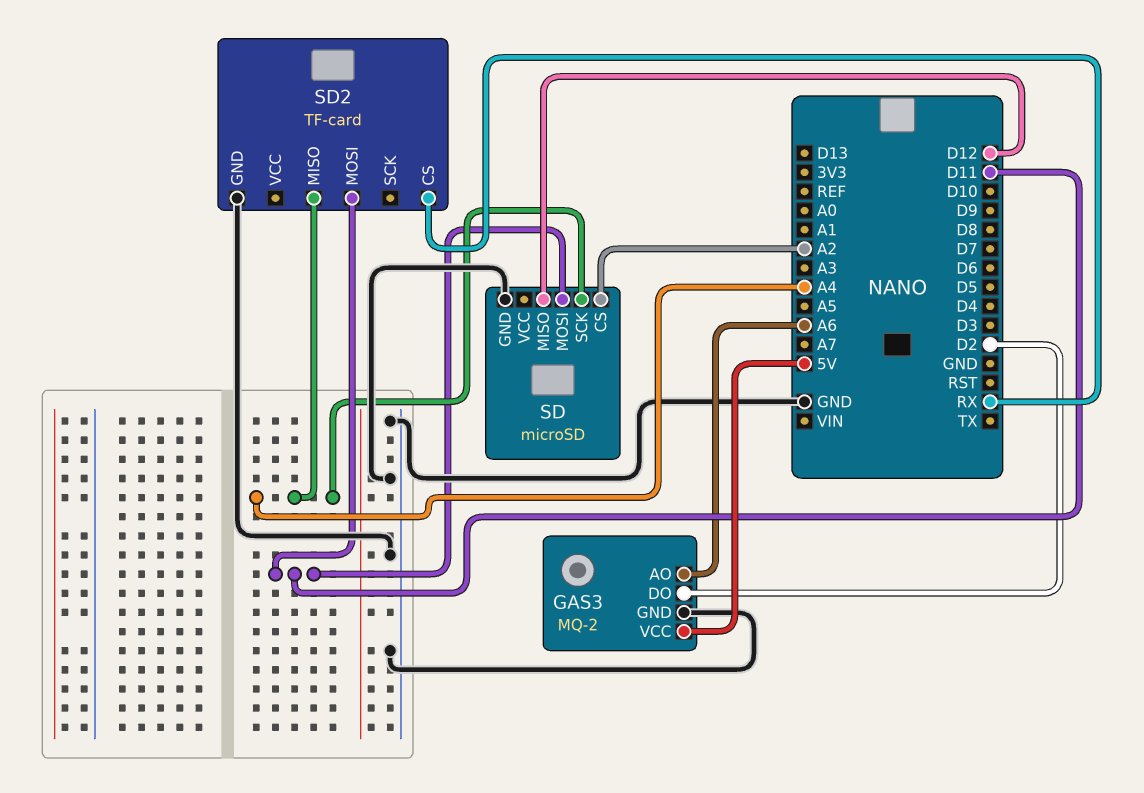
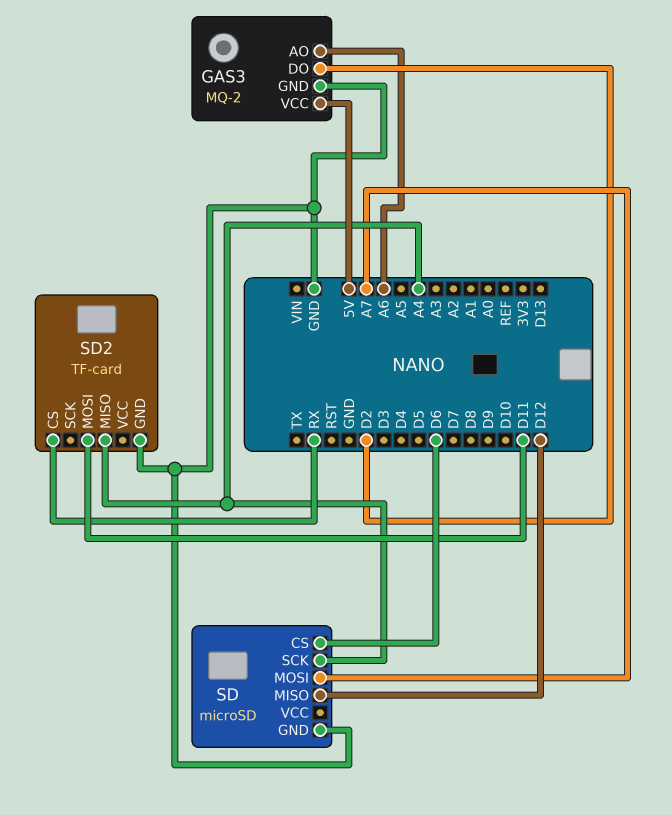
SD pin CS: A2 -> D6
SD pin MOSI: D11 -> A7

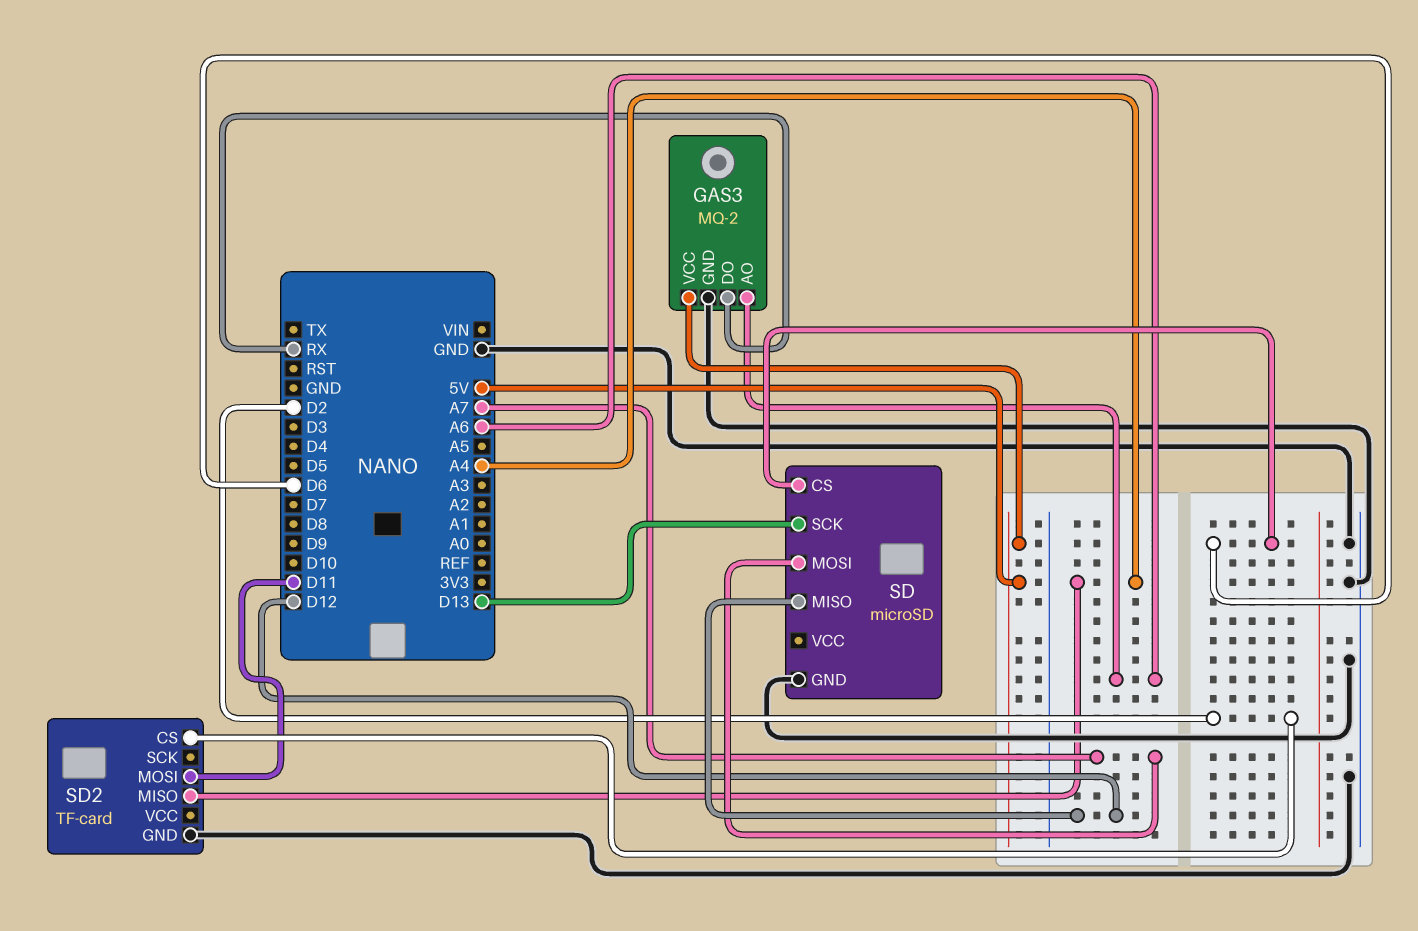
GAS3 pin DO: D2 -> RX
SD pin SCK: A4 -> D13
SD2 pin CS: RX -> D2

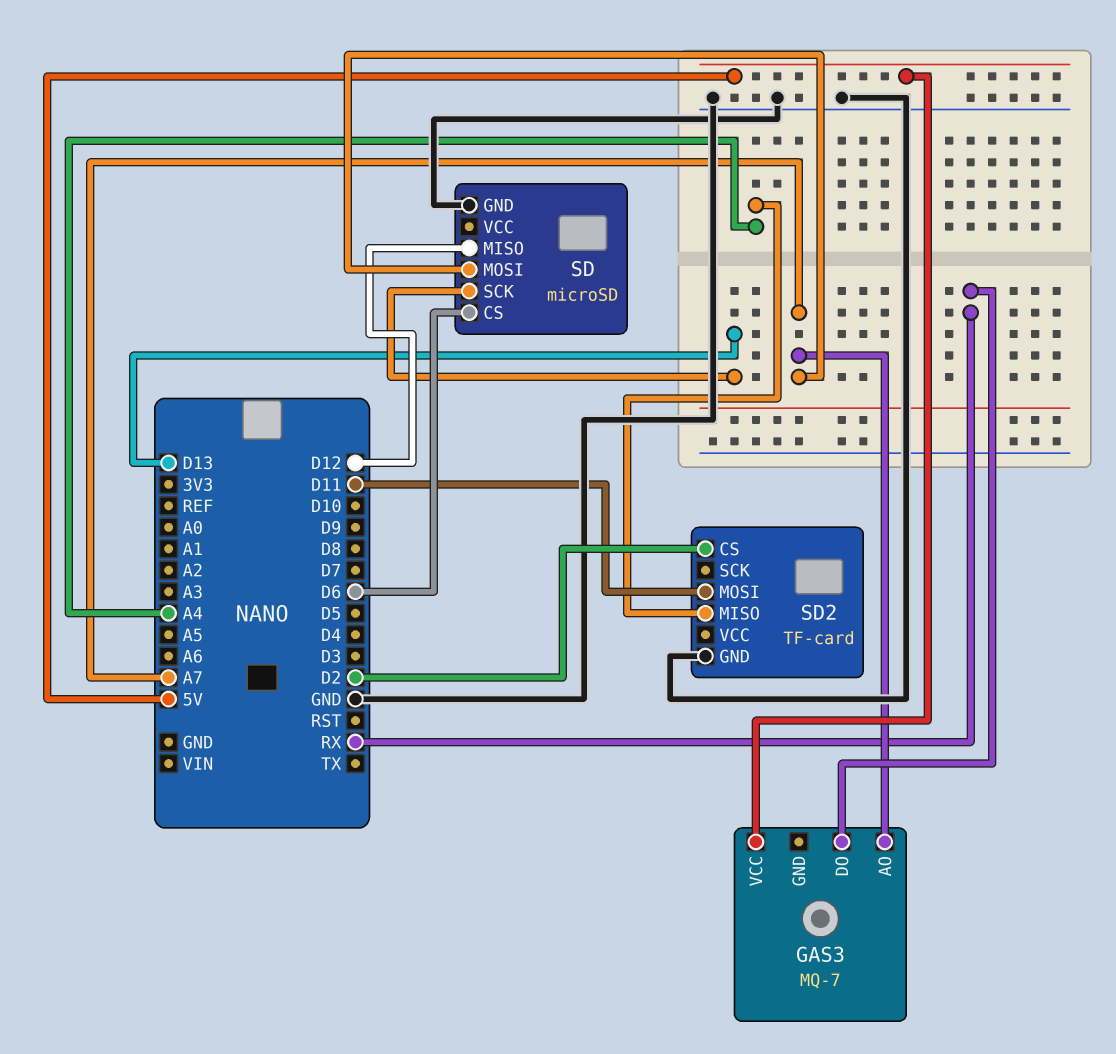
GAS3: MQ-2 -> MQ-7
GAS3 pin AO: A6 -> A7
GAS3 pin GND: GND -> none

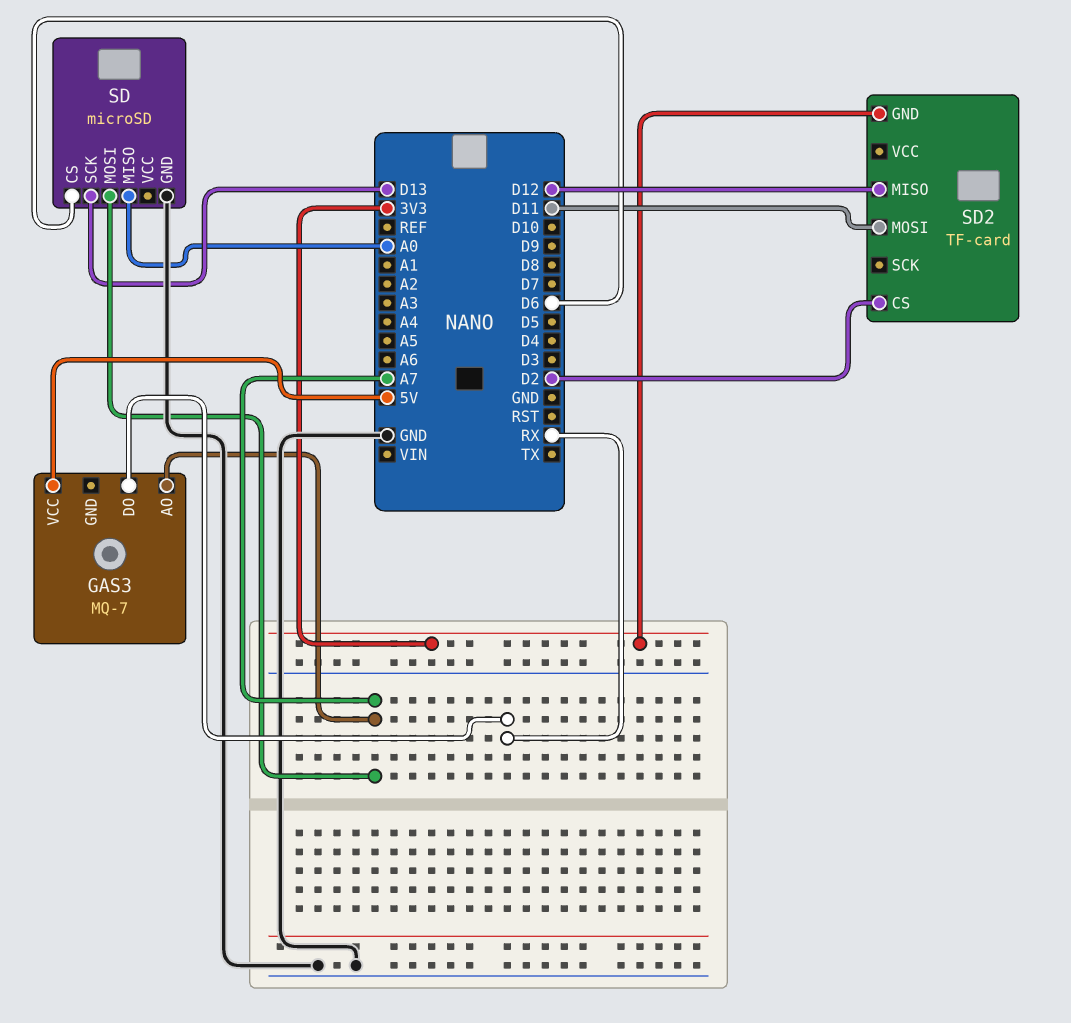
SD pin MISO: D12 -> A0
SD2 pin GND: GND -> 3V3
SD2 pin MISO: A4 -> D12

